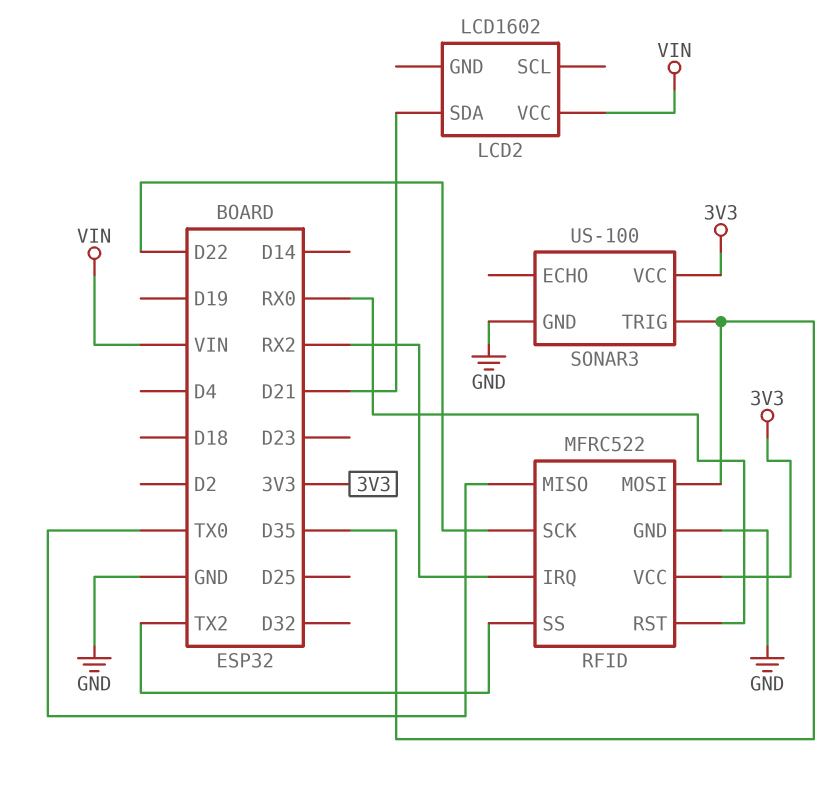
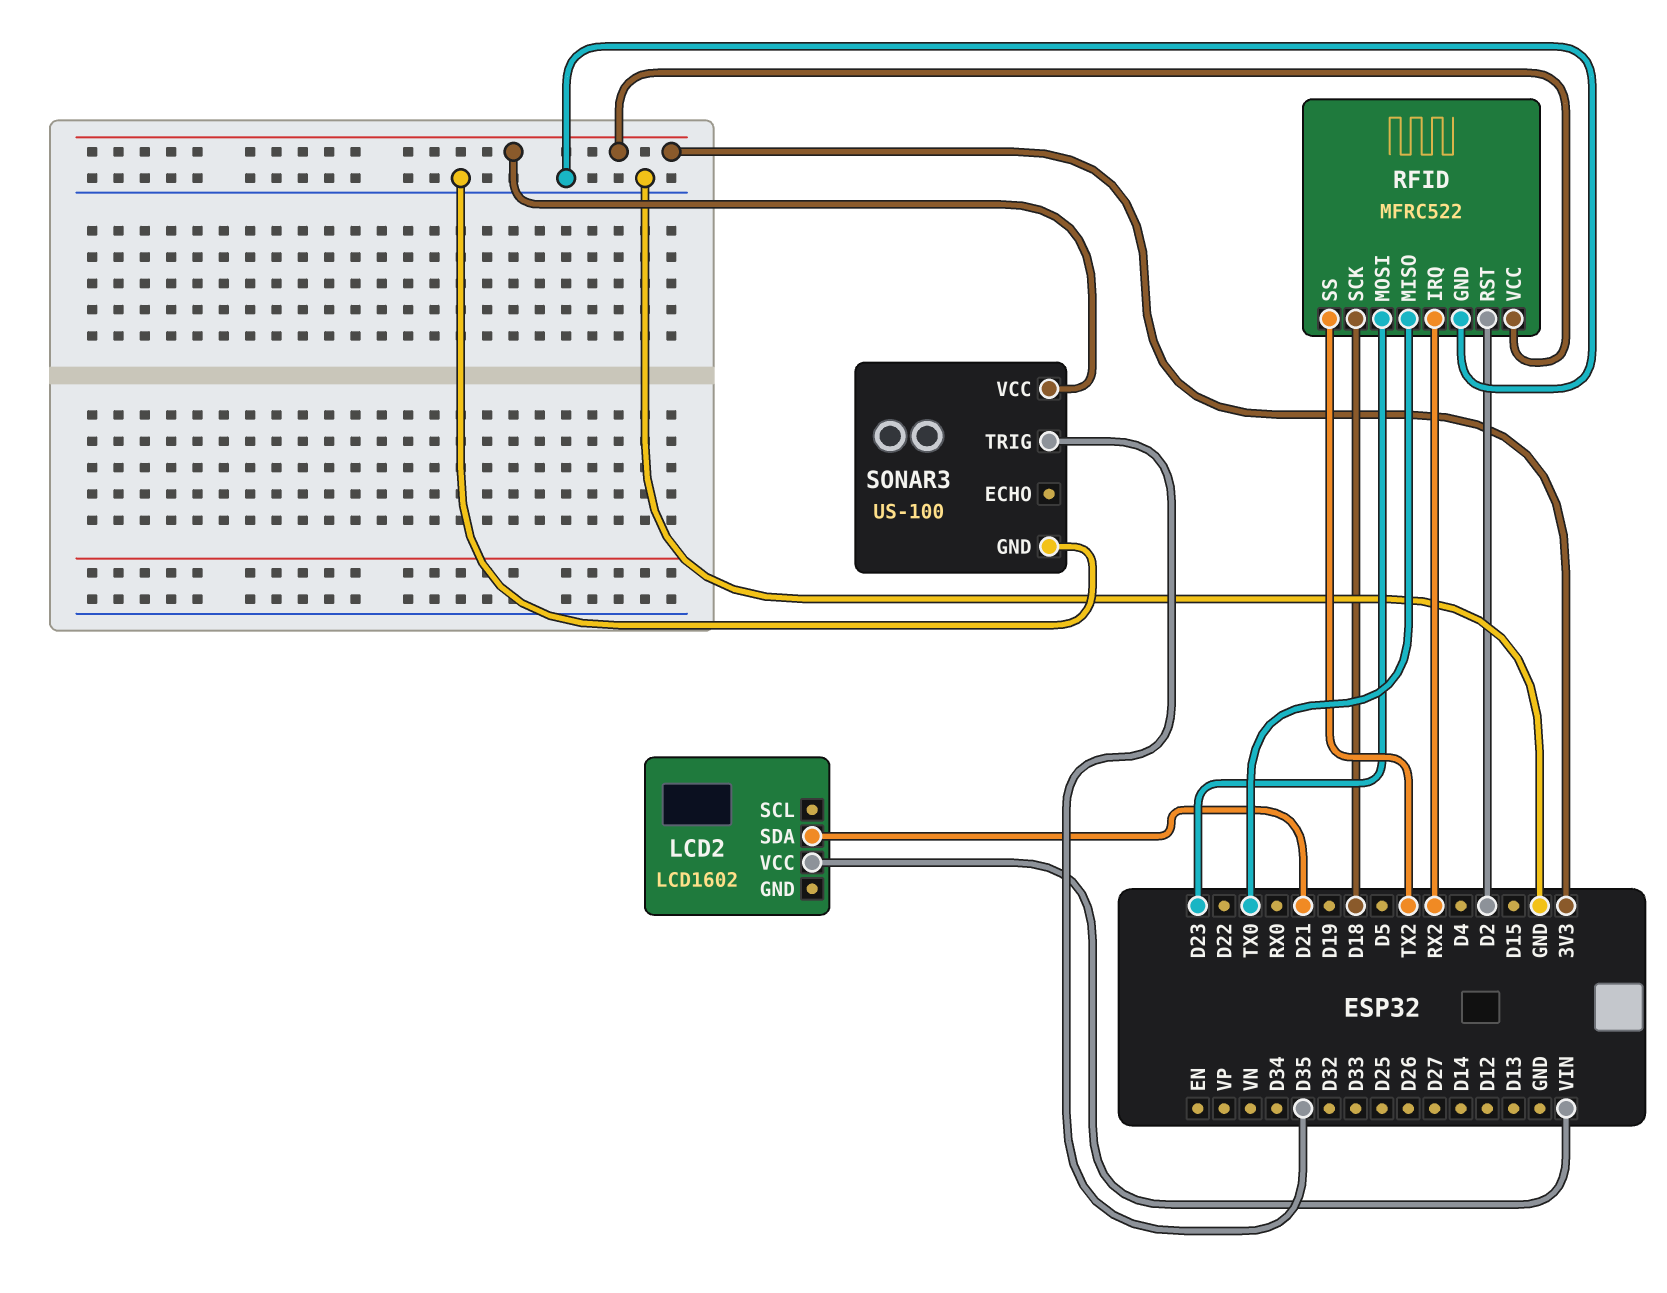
RFID pin MOSI: D35 -> D23
RFID pin RST: RX0 -> D2
RFID pin SCK: D22 -> D18

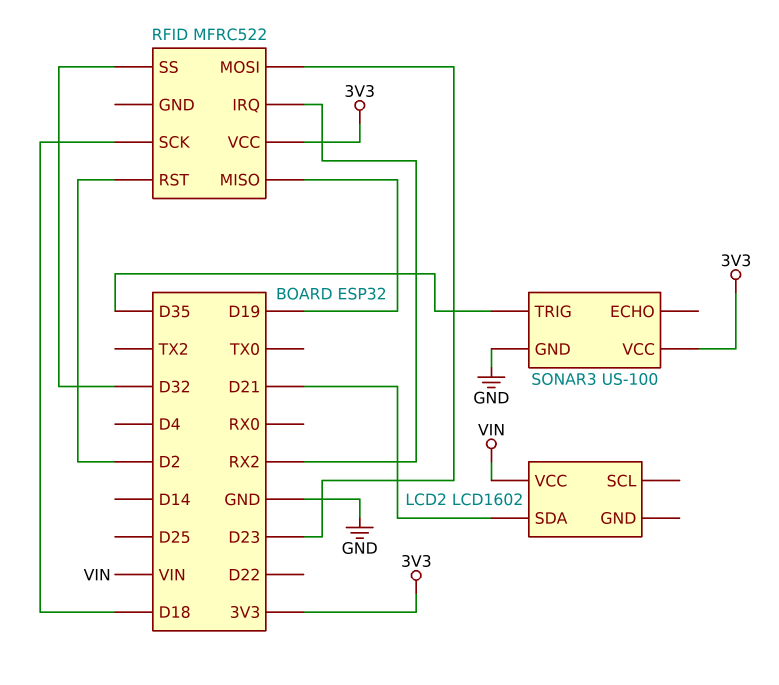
RFID pin GND: GND -> none
RFID pin MISO: TX0 -> D19
RFID pin SS: TX2 -> D32

